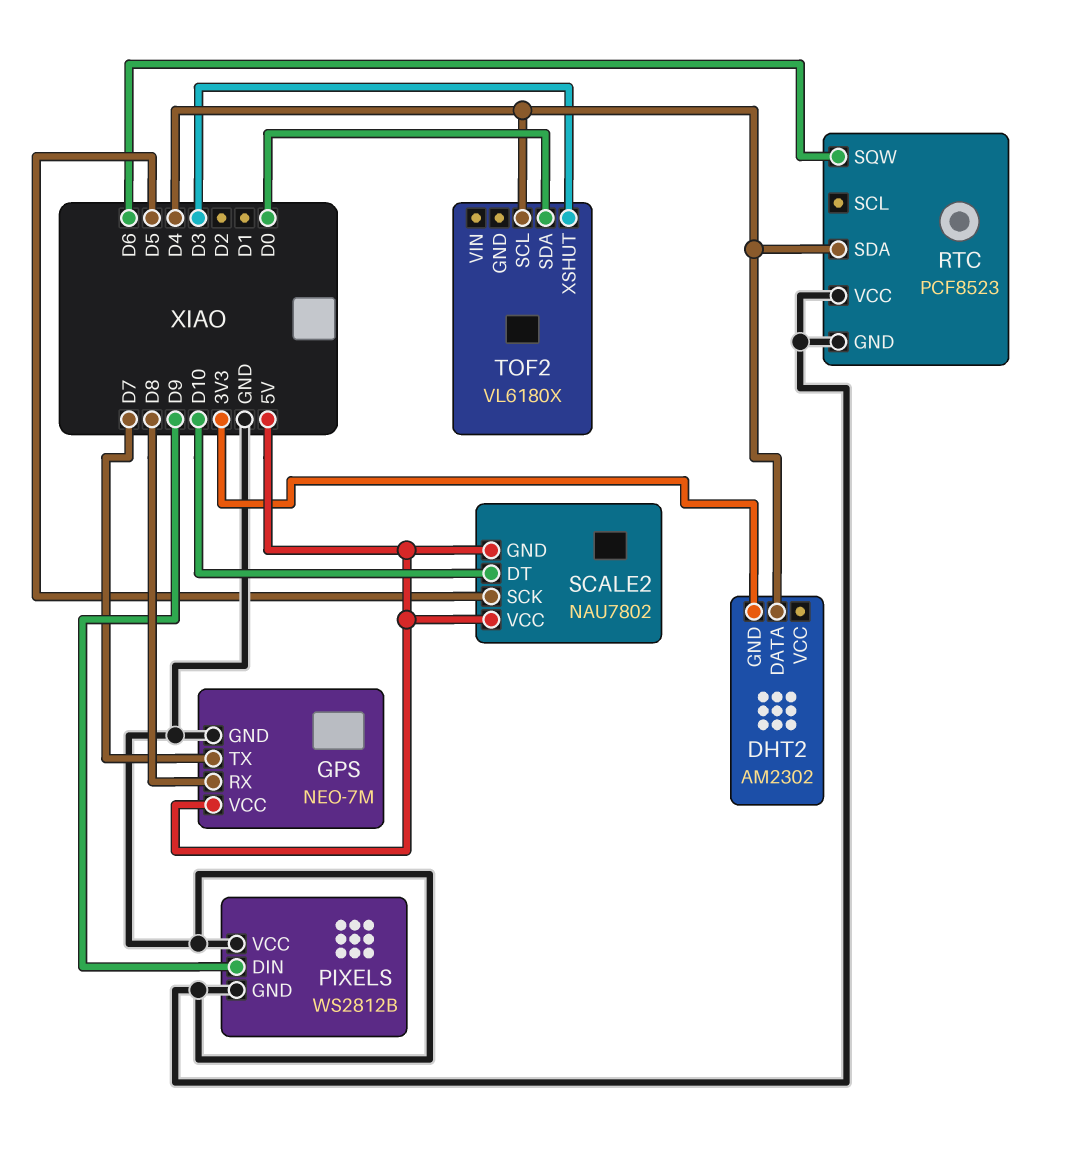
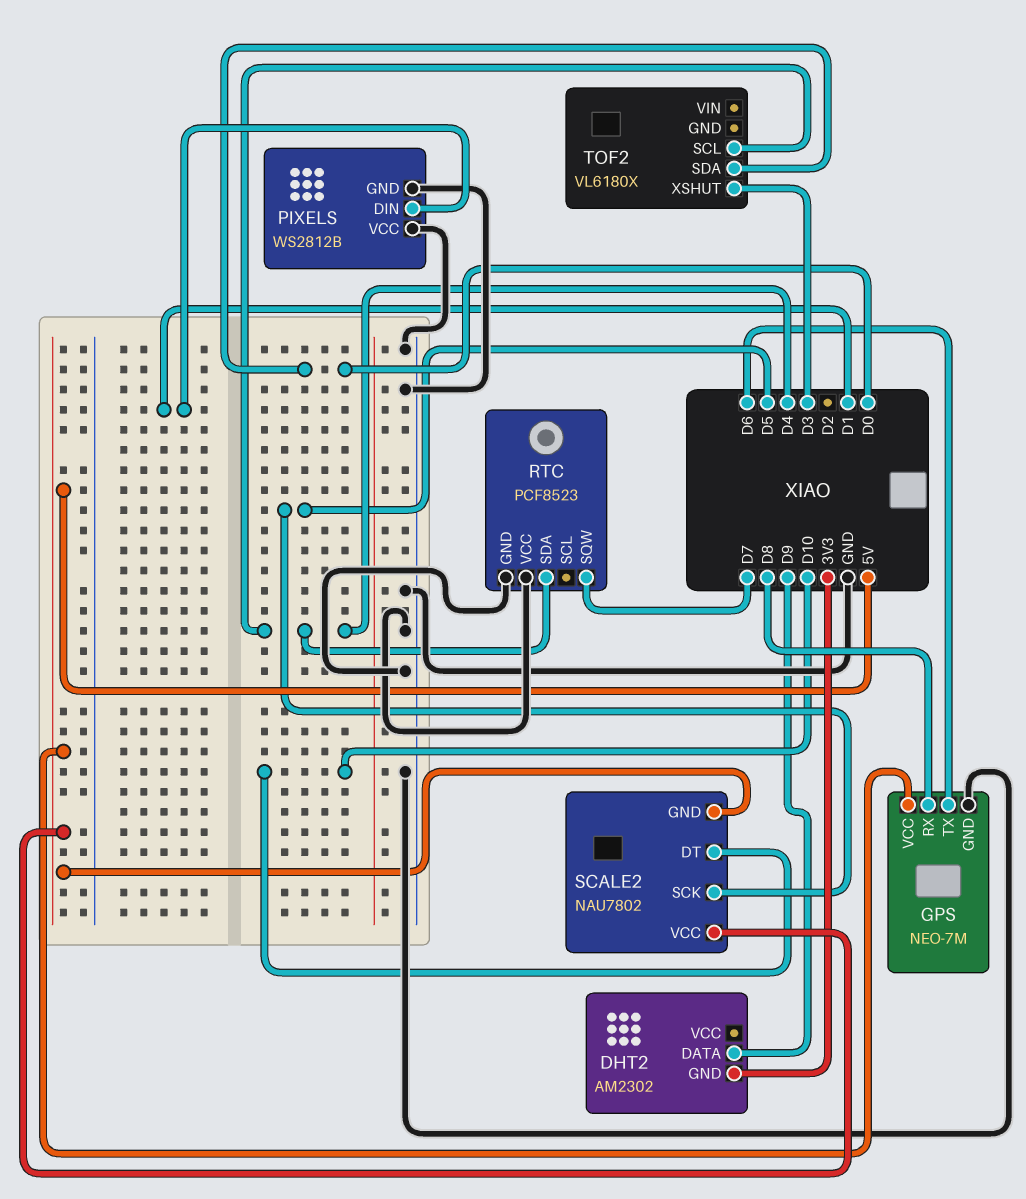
DHT2 pin DATA: D4 -> D9
GPS pin TX: D7 -> D6
PIXELS pin DIN: D9 -> D1
RTC pin SQW: D6 -> D7

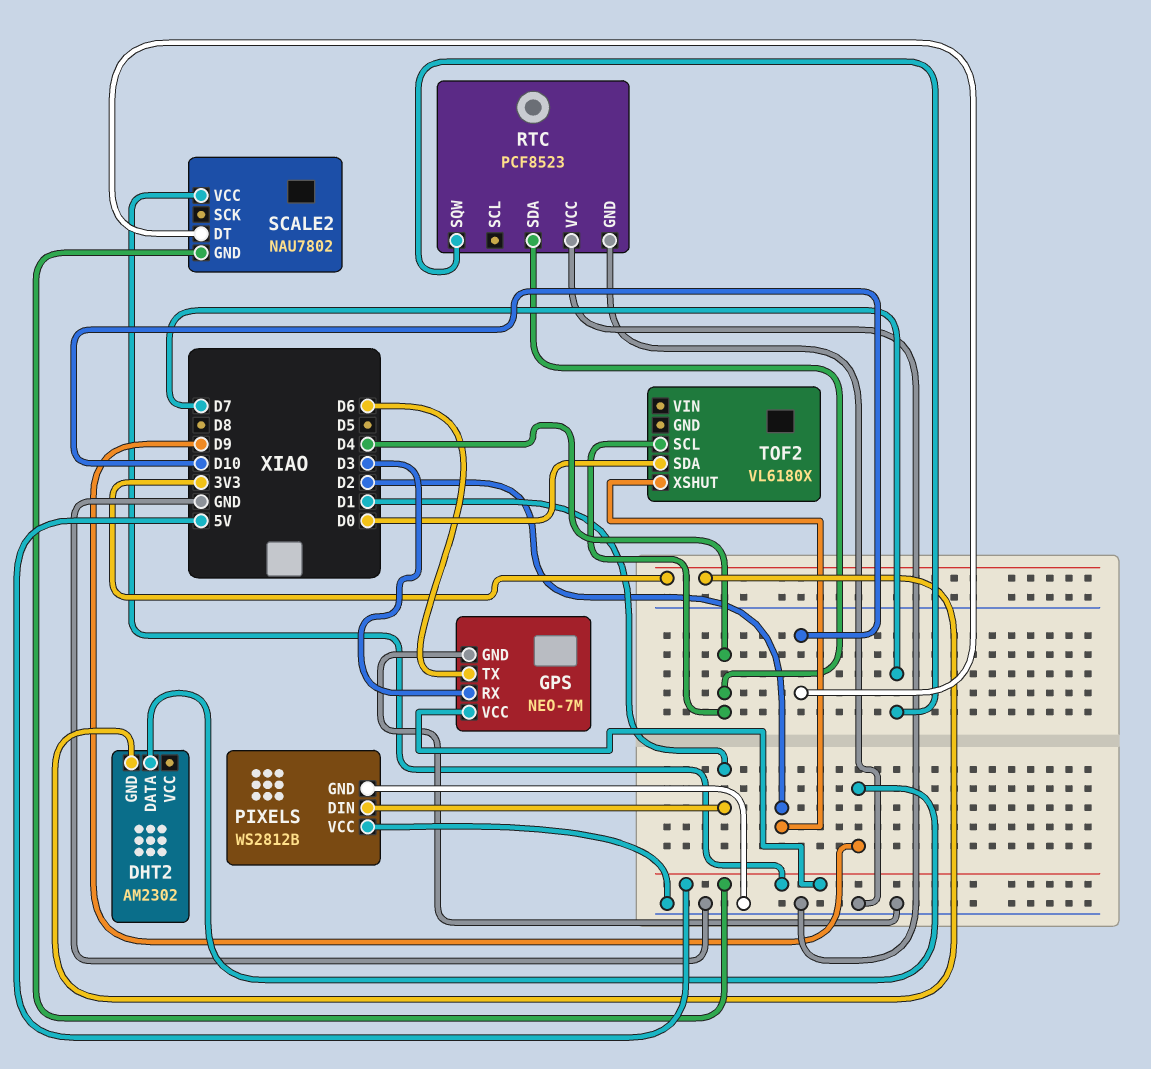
GPS pin RX: D8 -> D3
SCALE2 pin SCK: D5 -> none
TOF2 pin XSHUT: D3 -> D2

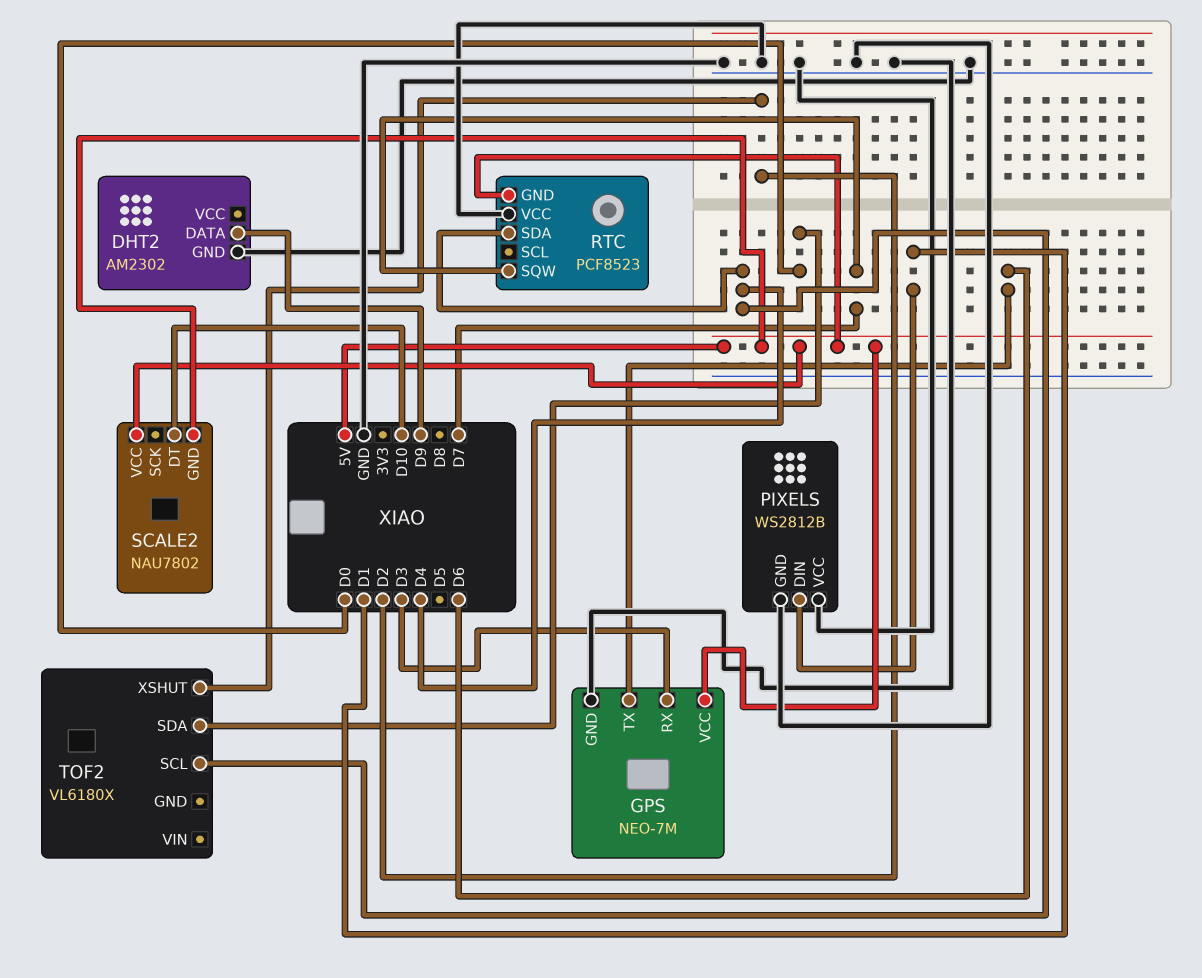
DHT2 pin GND: 3V3 -> GND
RTC pin GND: GND -> 5V

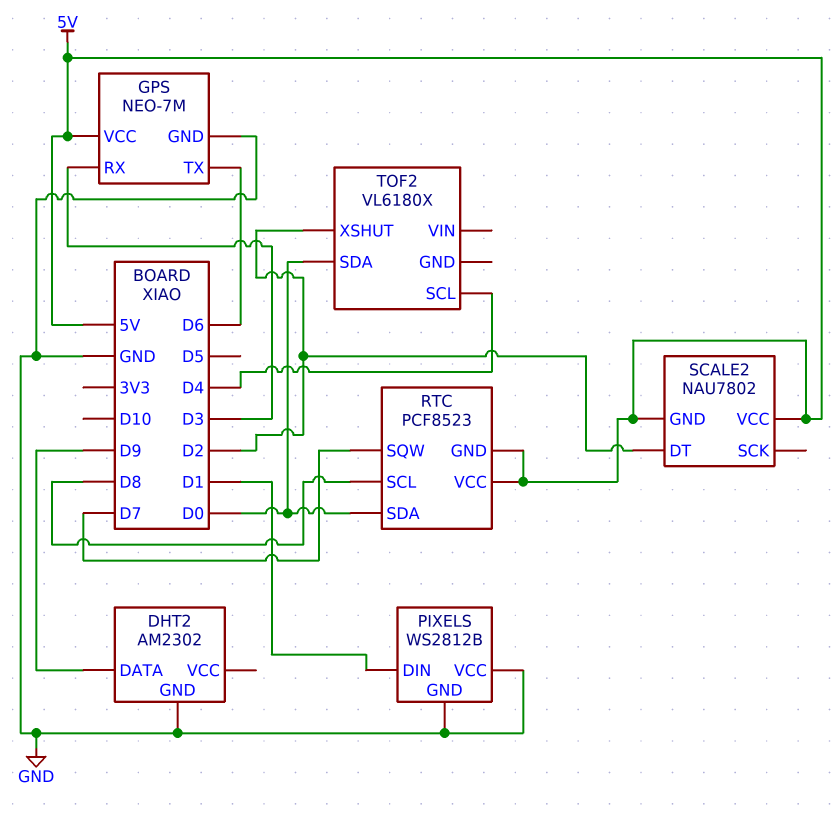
RTC pin SCL: none -> D8
RTC pin SDA: D4 -> D0
RTC pin VCC: GND -> 5V
SCALE2 pin DT: D10 -> D2

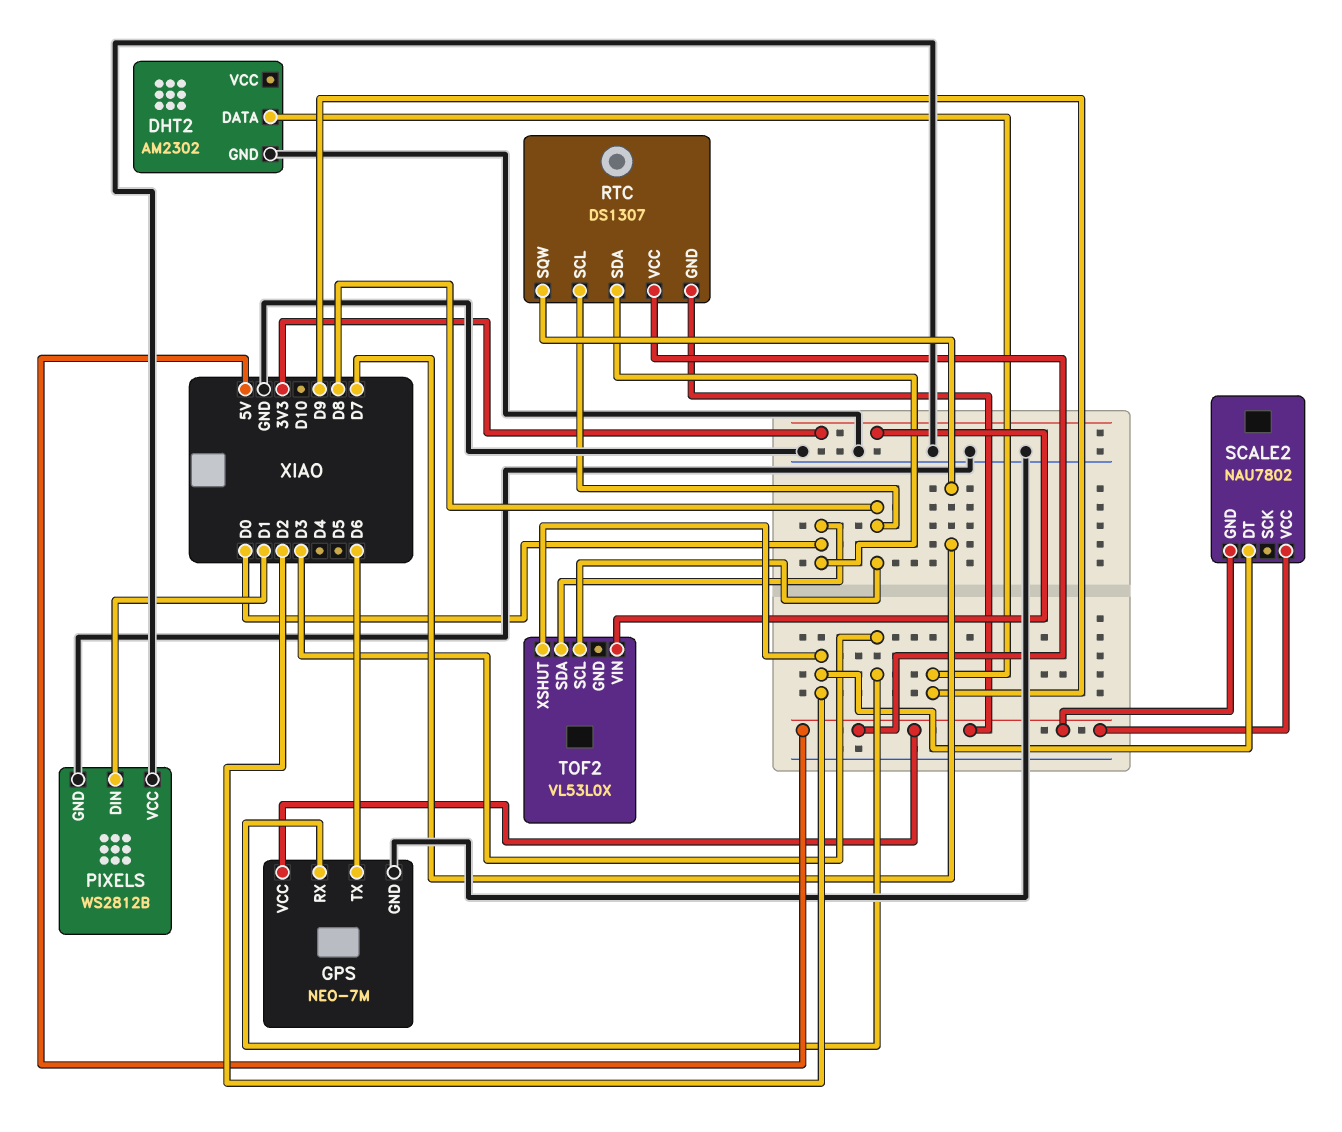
RTC: PCF8523 -> DS1307
TOF2: VL6180X -> VL53L0X
TOF2 pin SCL: D4 -> D8
TOF2 pin VIN: none -> 3V3

